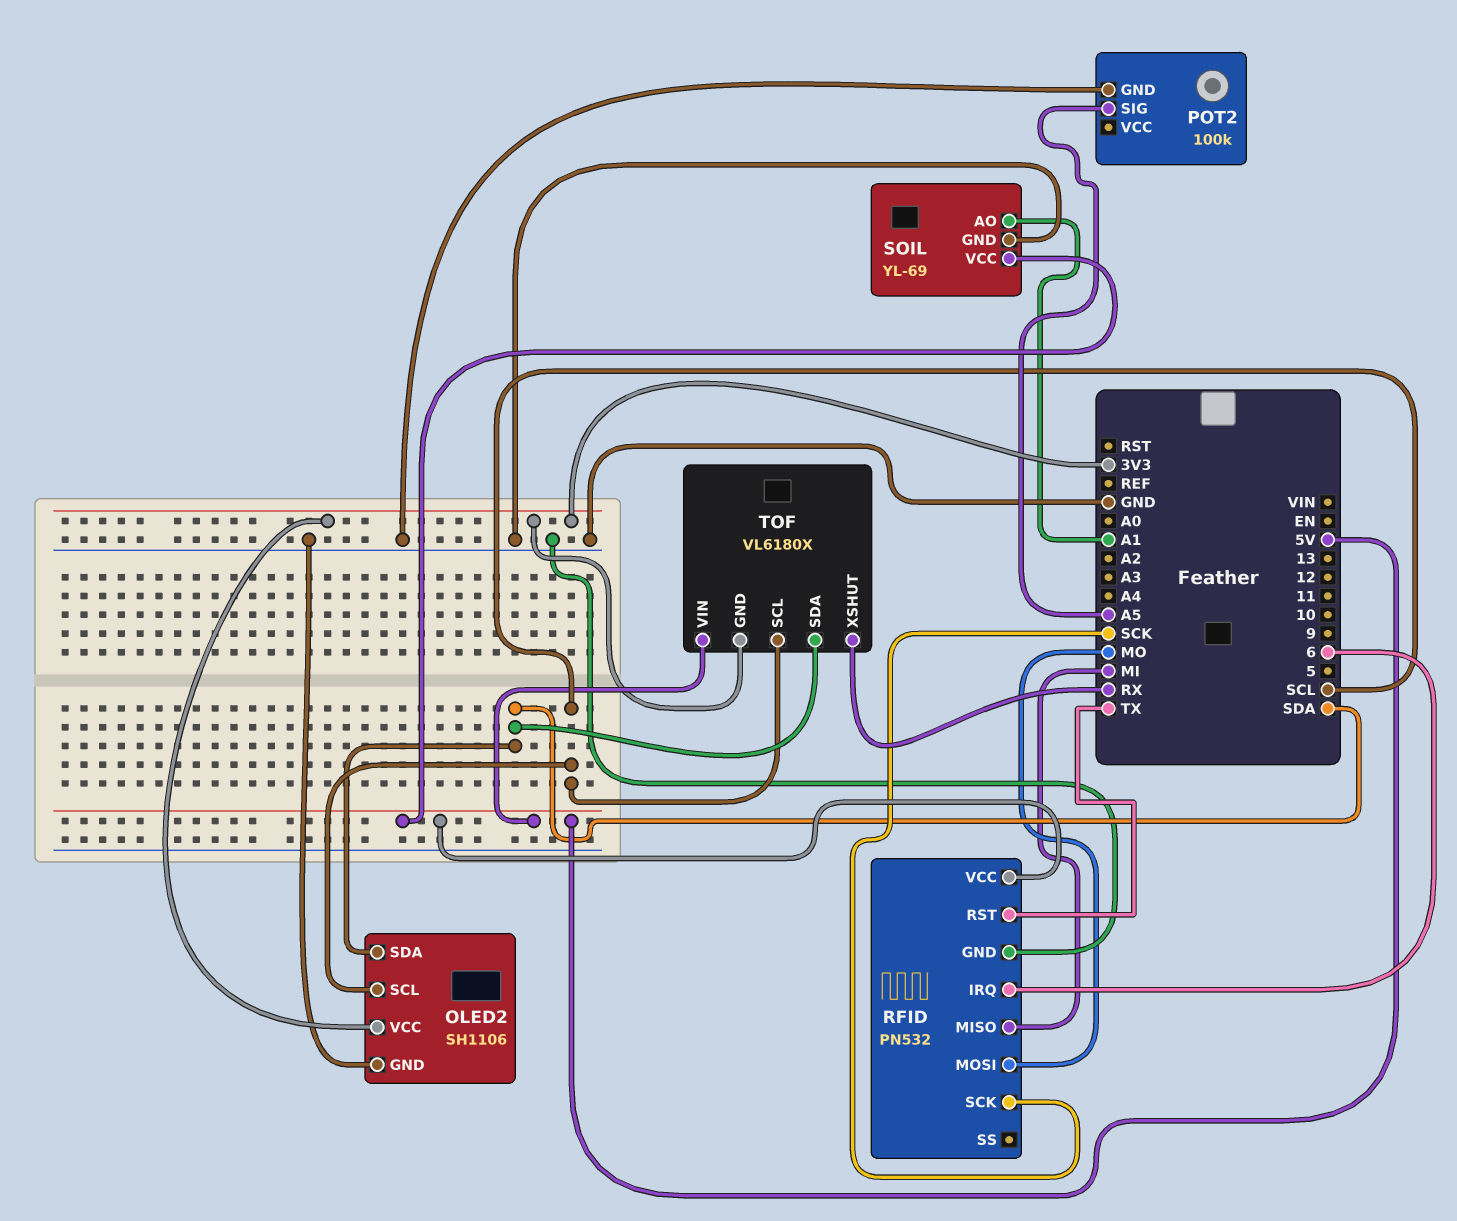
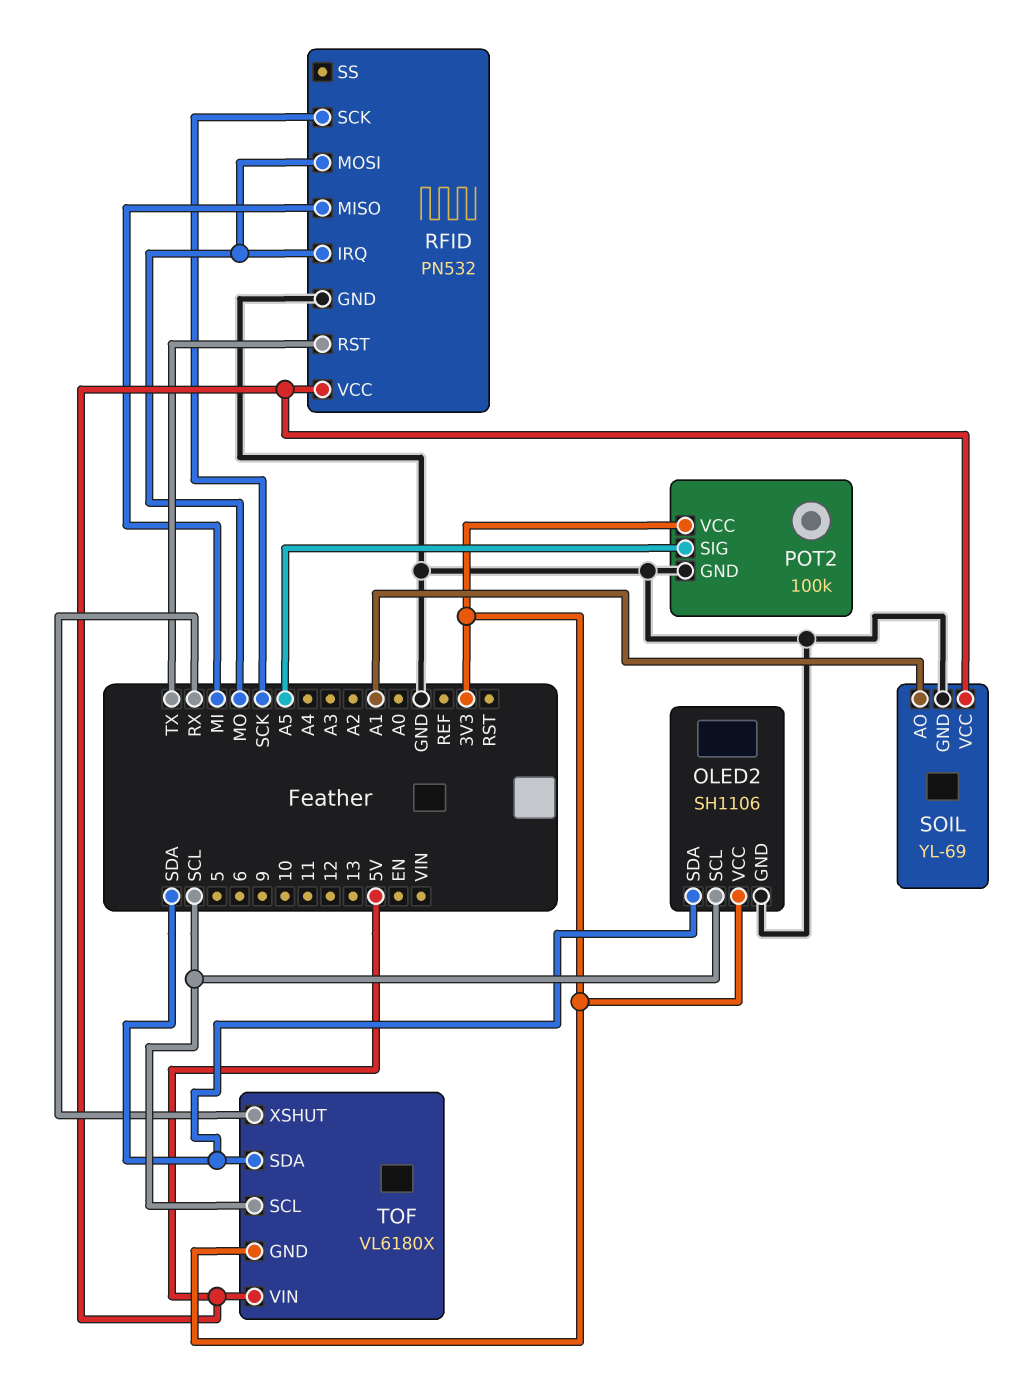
POT2 pin VCC: none -> 3V3
RFID pin IRQ: 6 -> MO

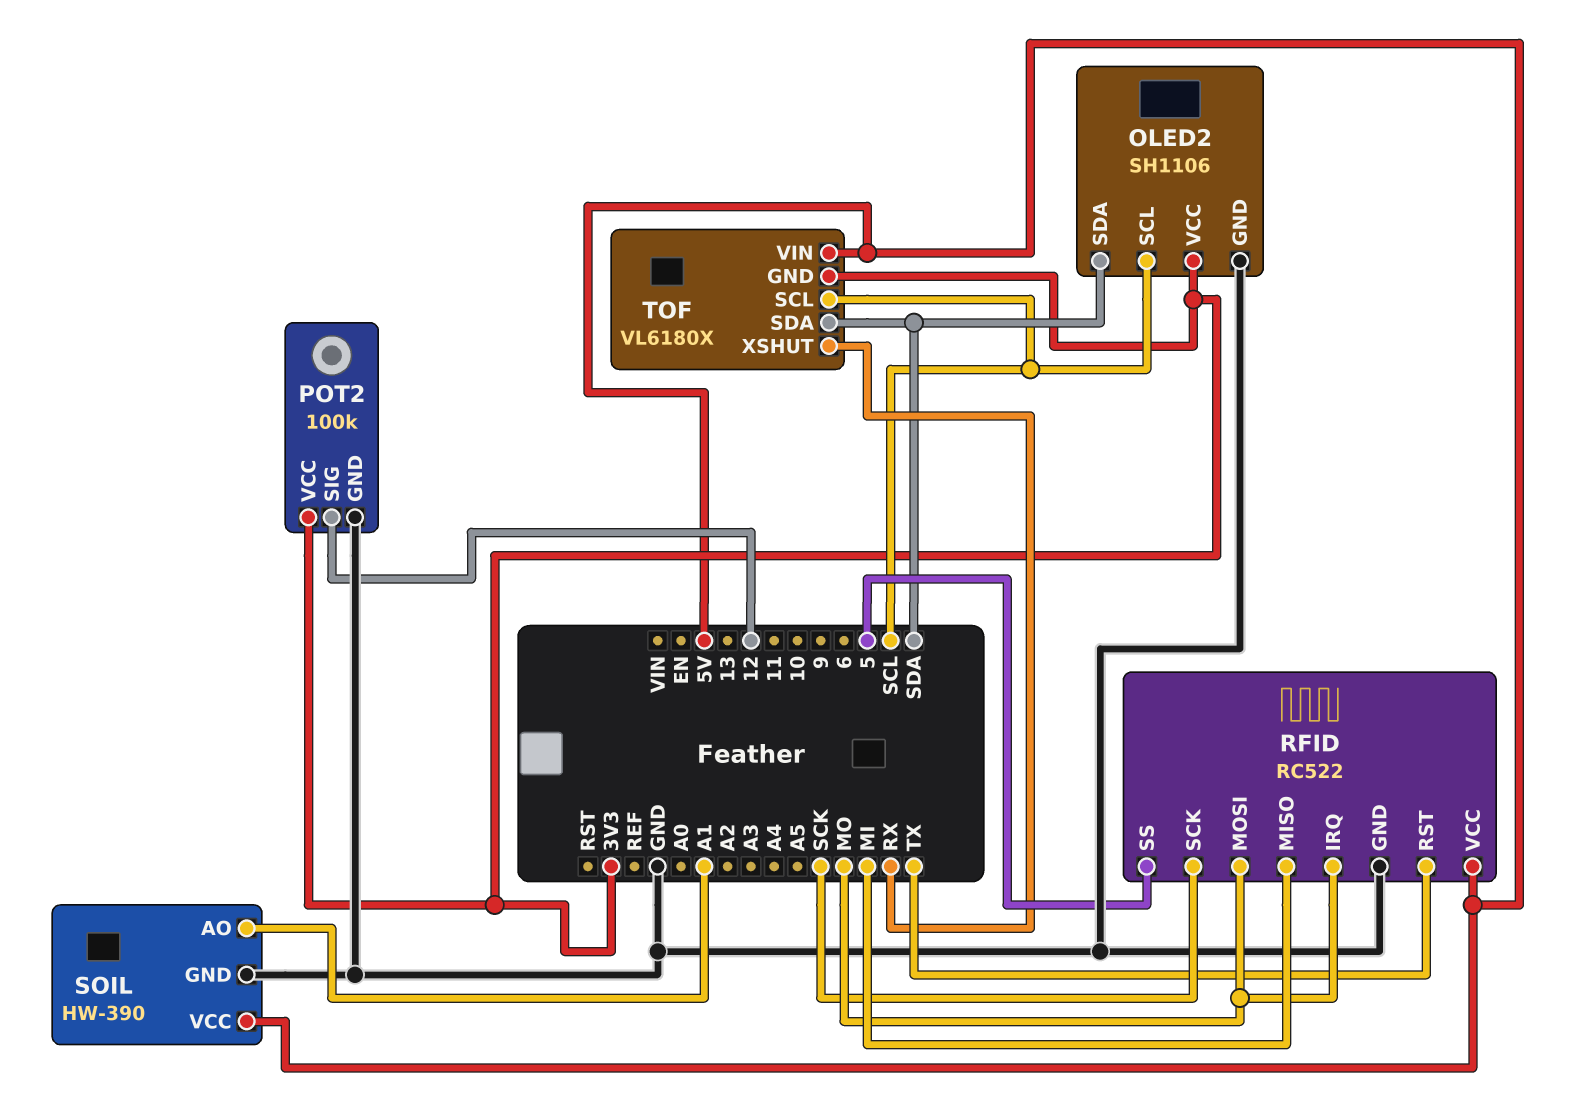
POT2 pin SIG: A5 -> 12
RFID: PN532 -> RC522
RFID pin SS: none -> 5
SOIL: YL-69 -> HW-390

